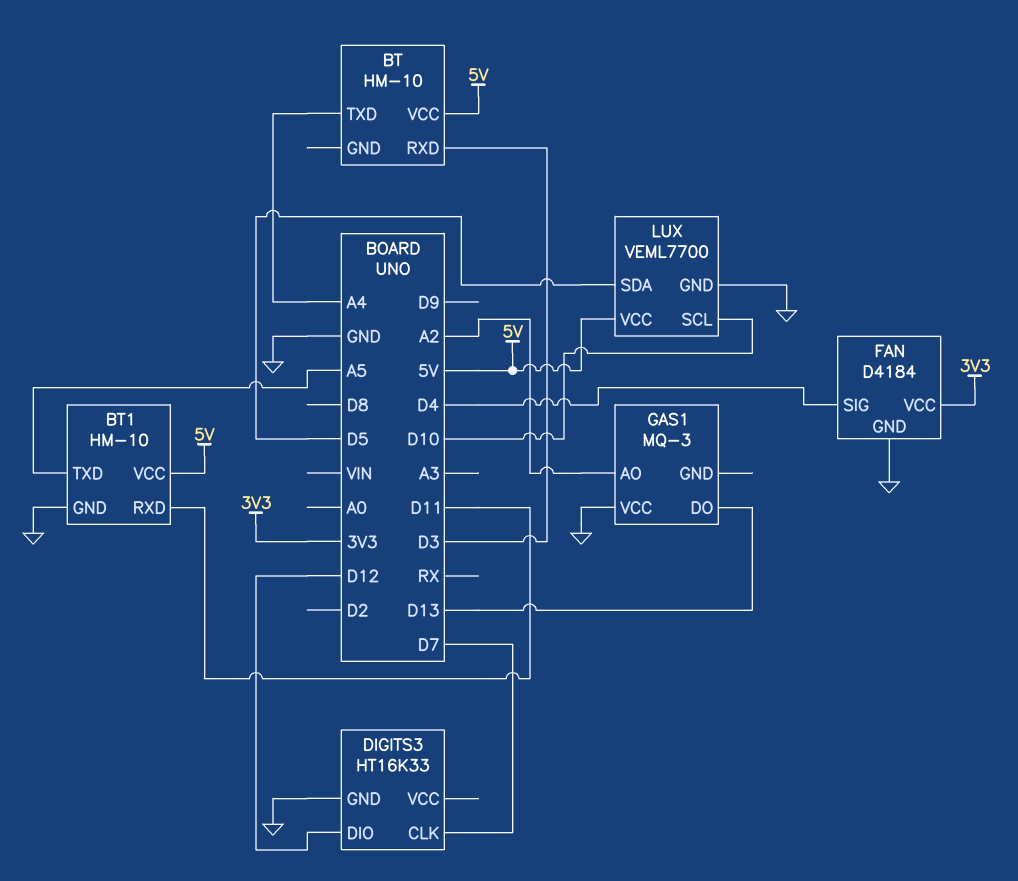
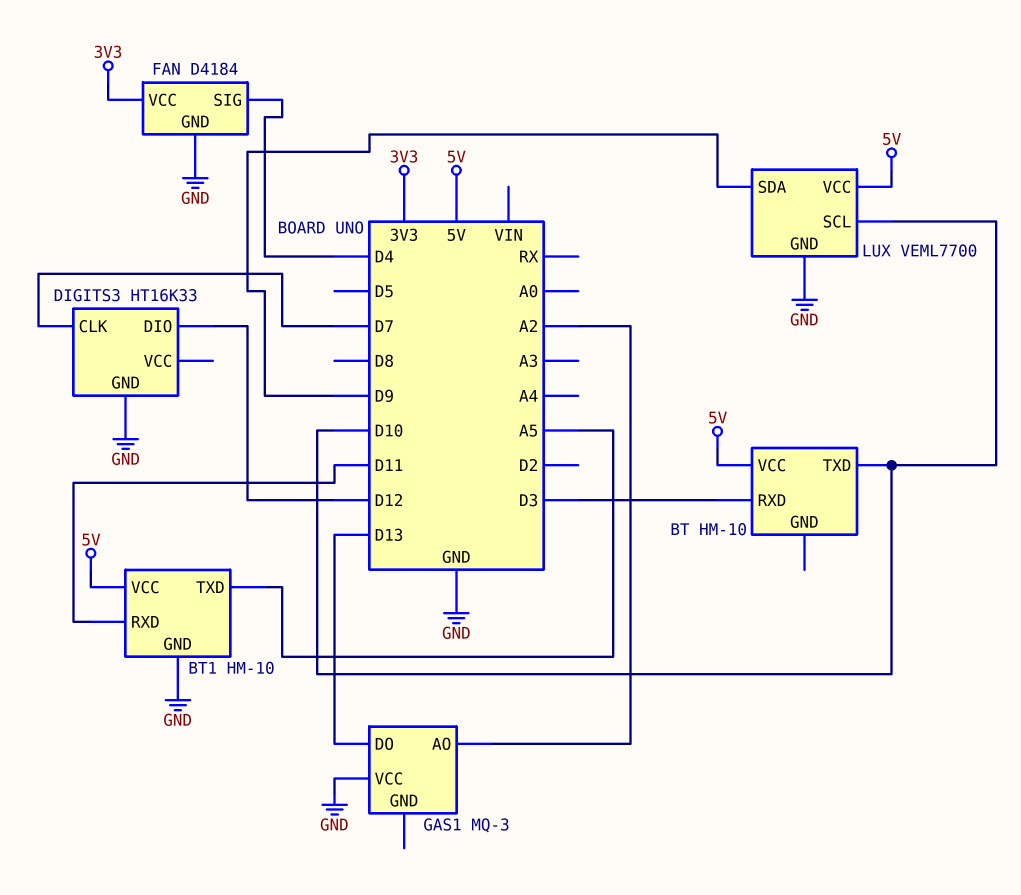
BT pin TXD: A4 -> D10
LUX pin SDA: D5 -> D9

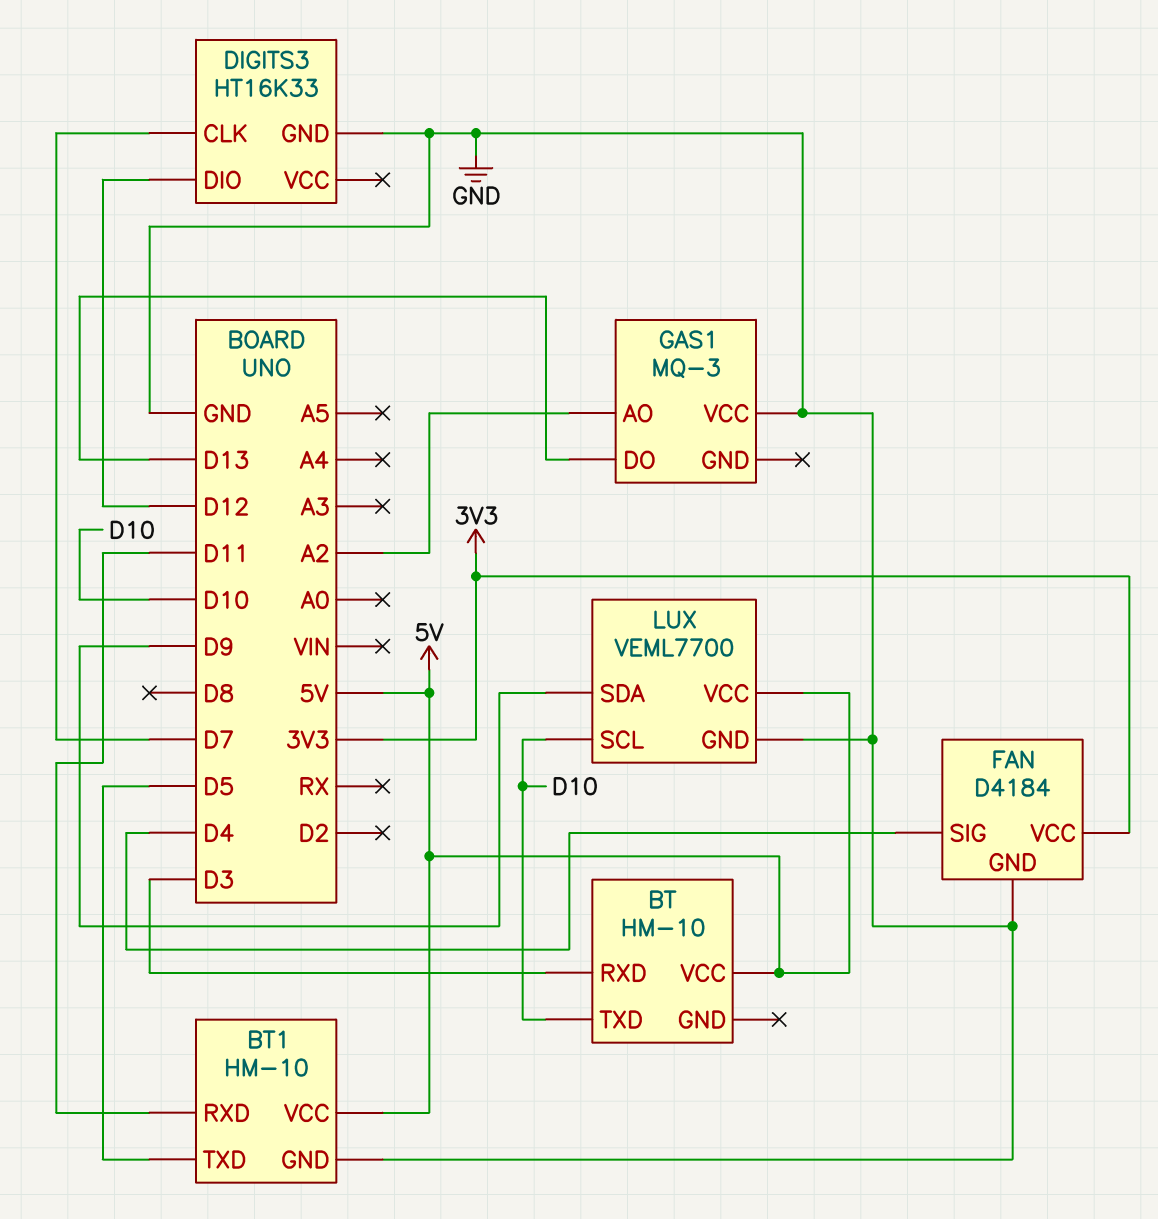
BT1 pin TXD: A5 -> D5

